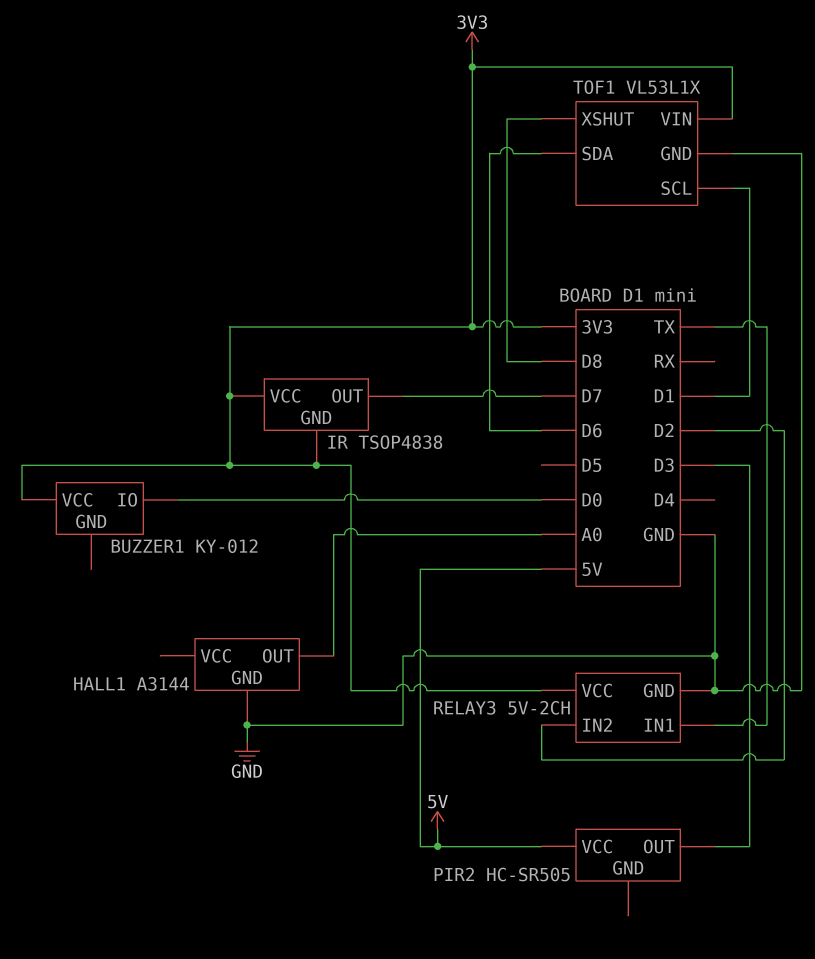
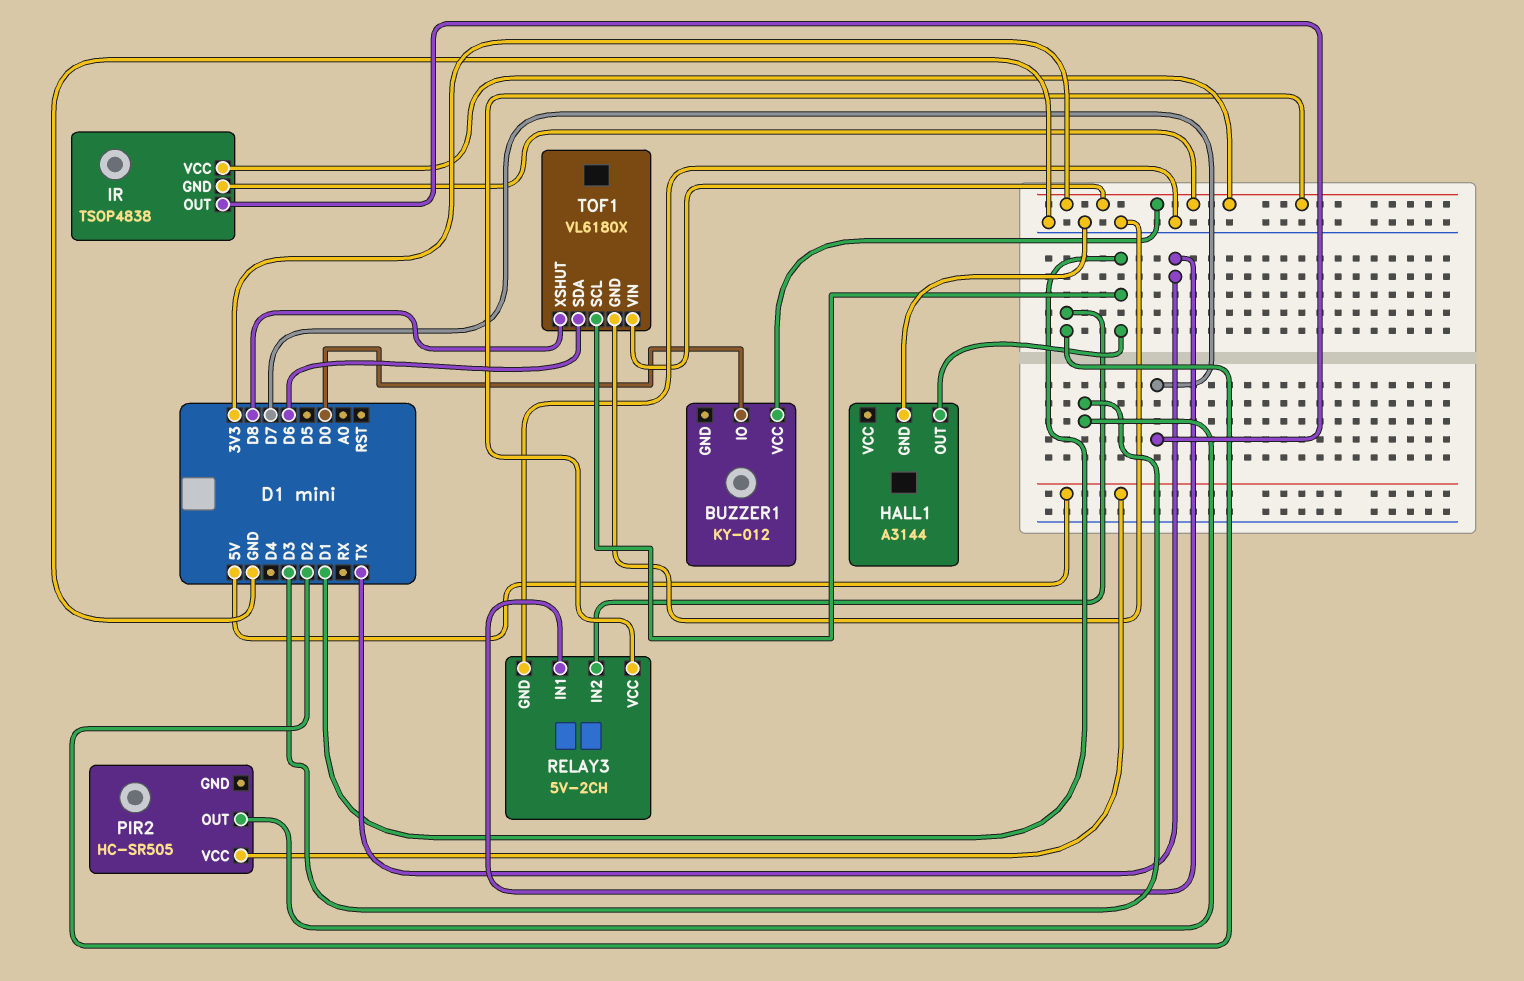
HALL1 pin OUT: A0 -> D1
TOF1: VL53L1X -> VL6180X

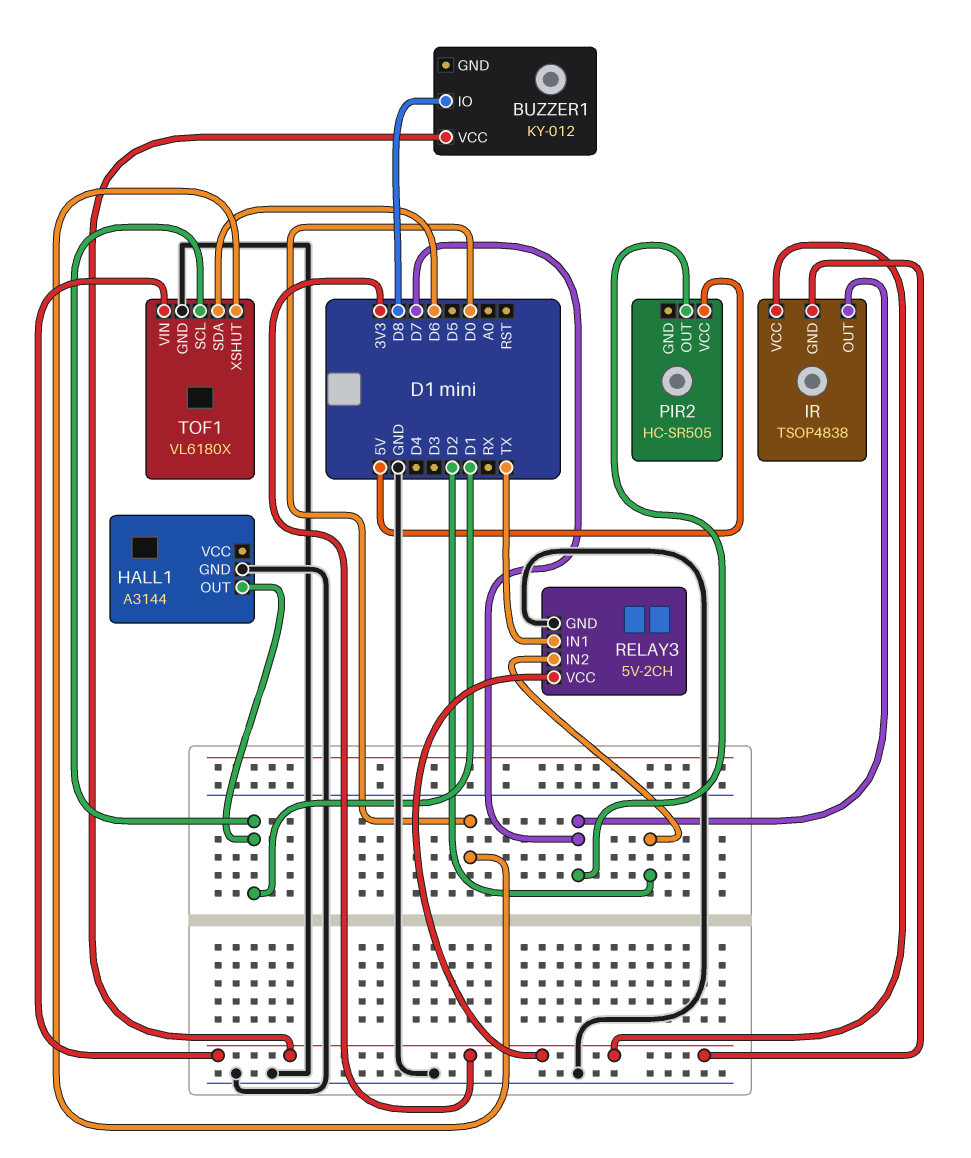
BUZZER1 pin IO: D0 -> D8
PIR2 pin OUT: D3 -> D7
TOF1 pin XSHUT: D8 -> D0

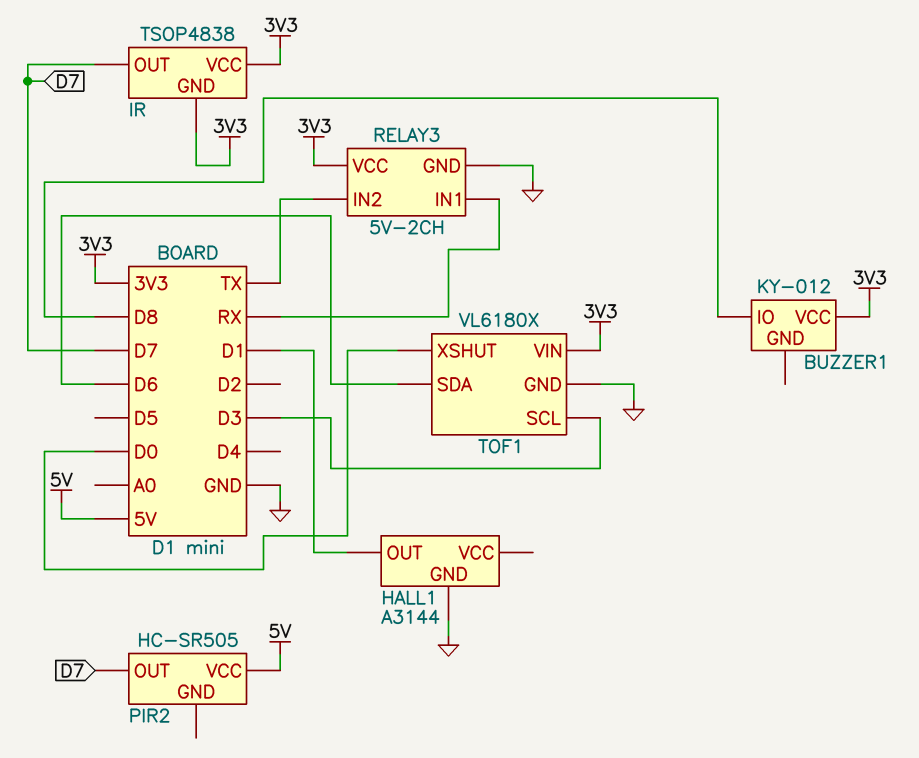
RELAY3 pin IN1: TX -> RX
RELAY3 pin IN2: D2 -> TX
TOF1 pin SCL: D1 -> D3

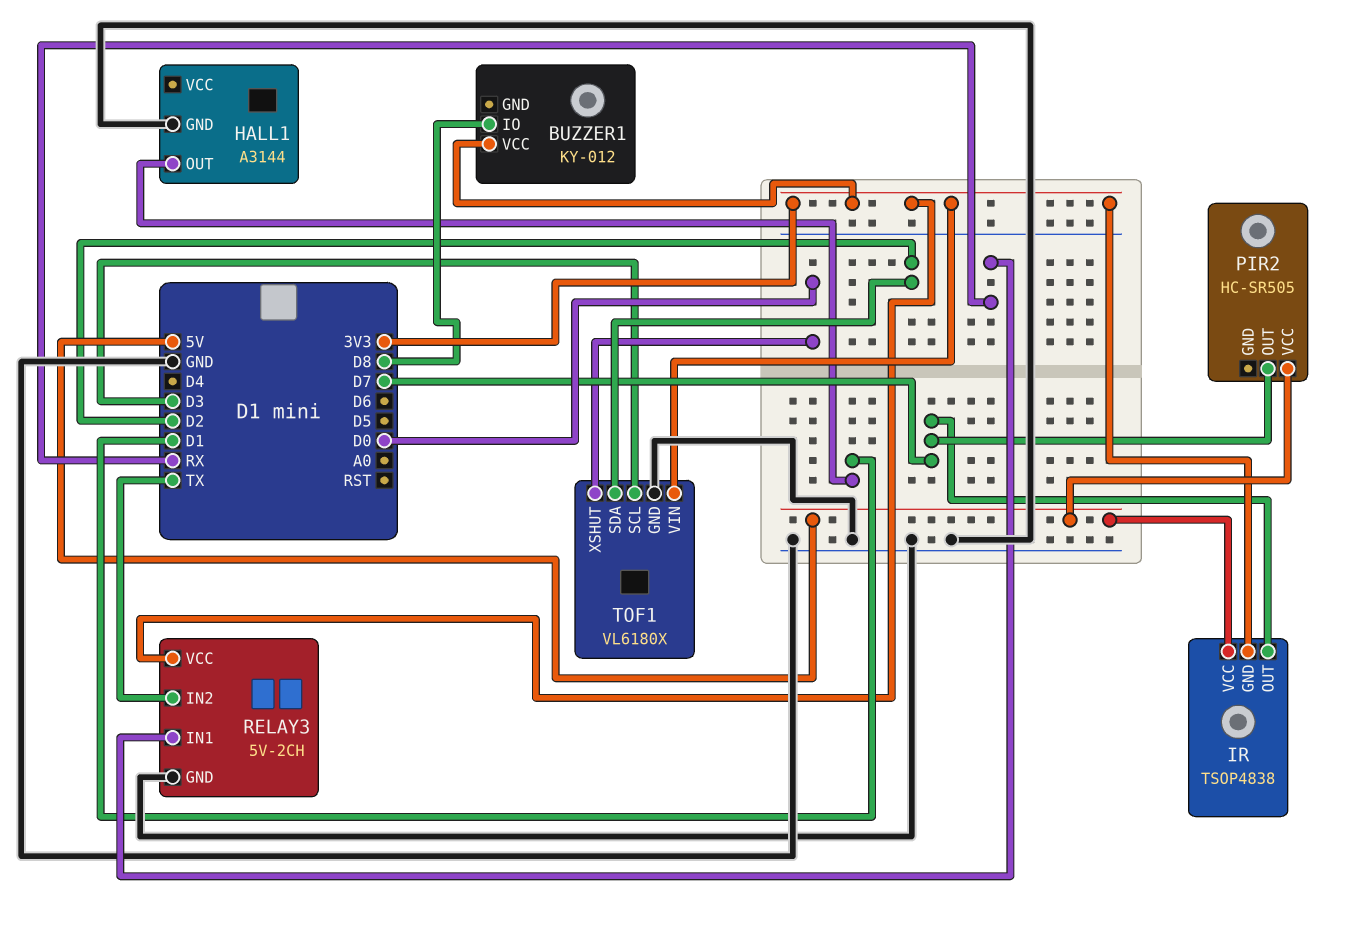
IR pin VCC: 3V3 -> 5V
TOF1 pin SDA: D6 -> D2

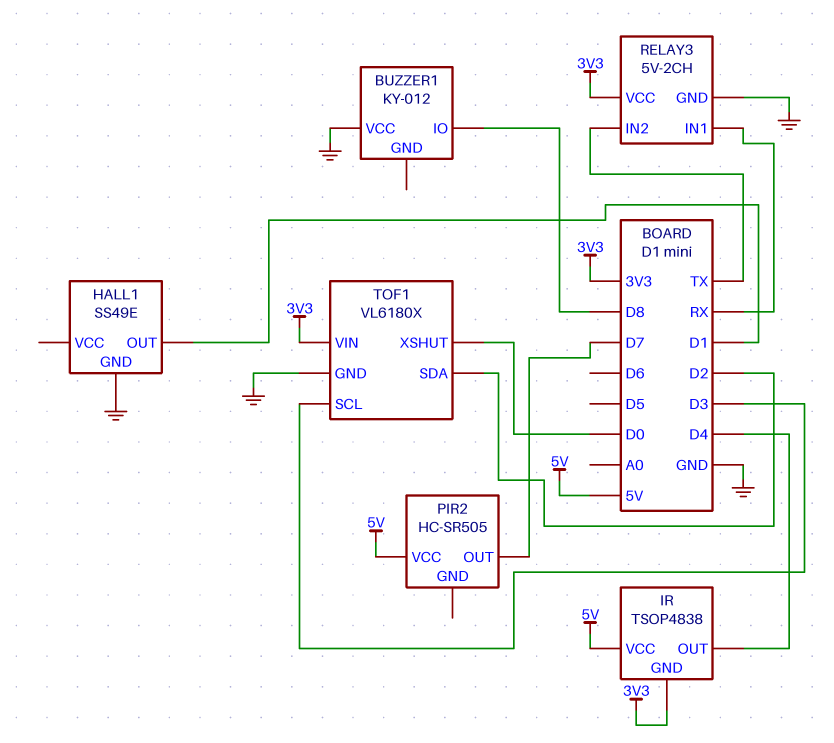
BUZZER1 pin VCC: 3V3 -> GND
HALL1: A3144 -> SS49E
IR pin OUT: D7 -> D4

